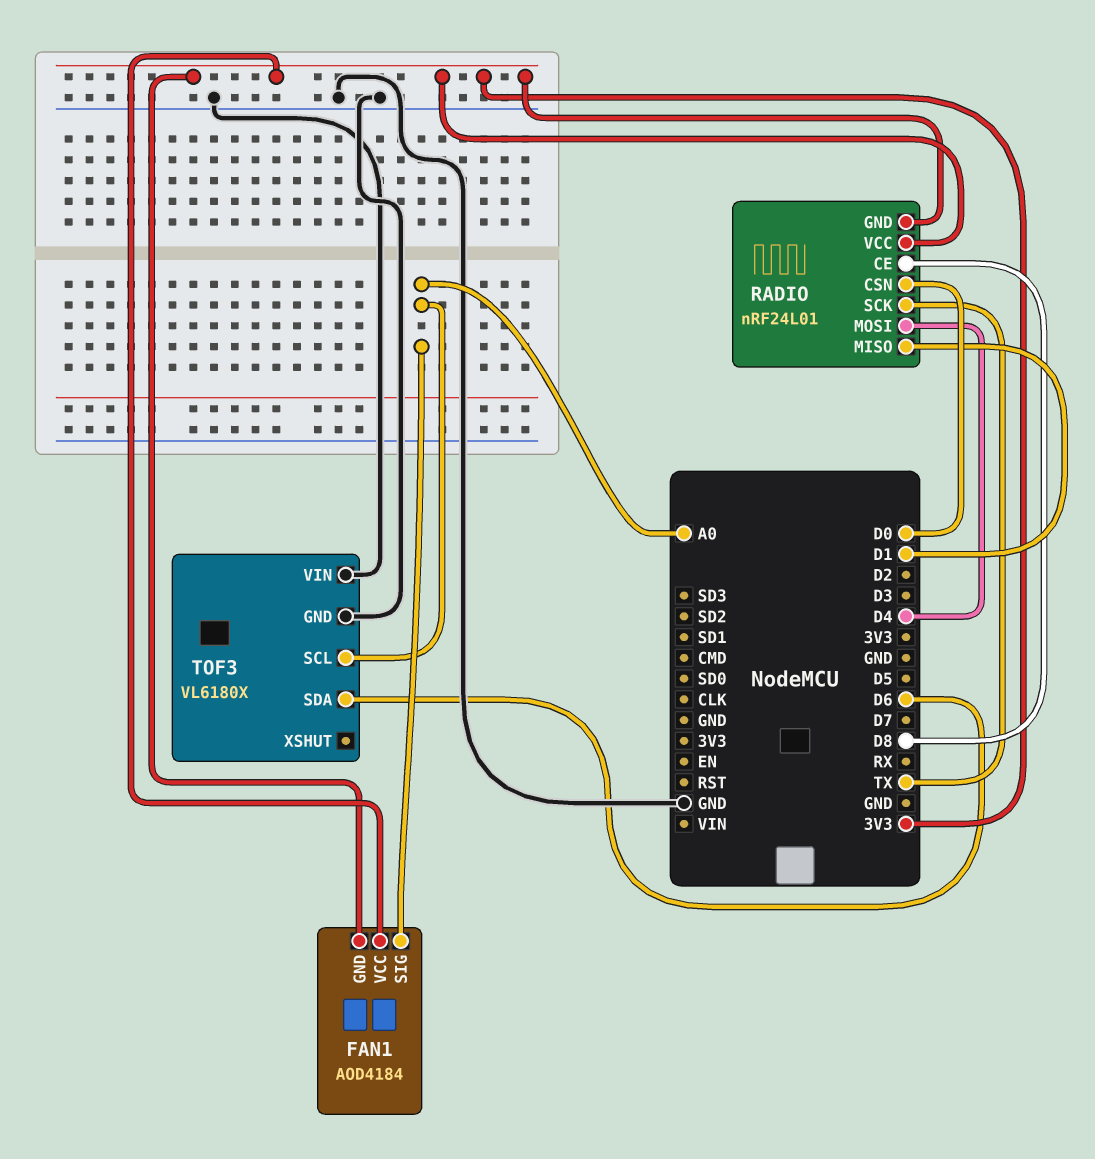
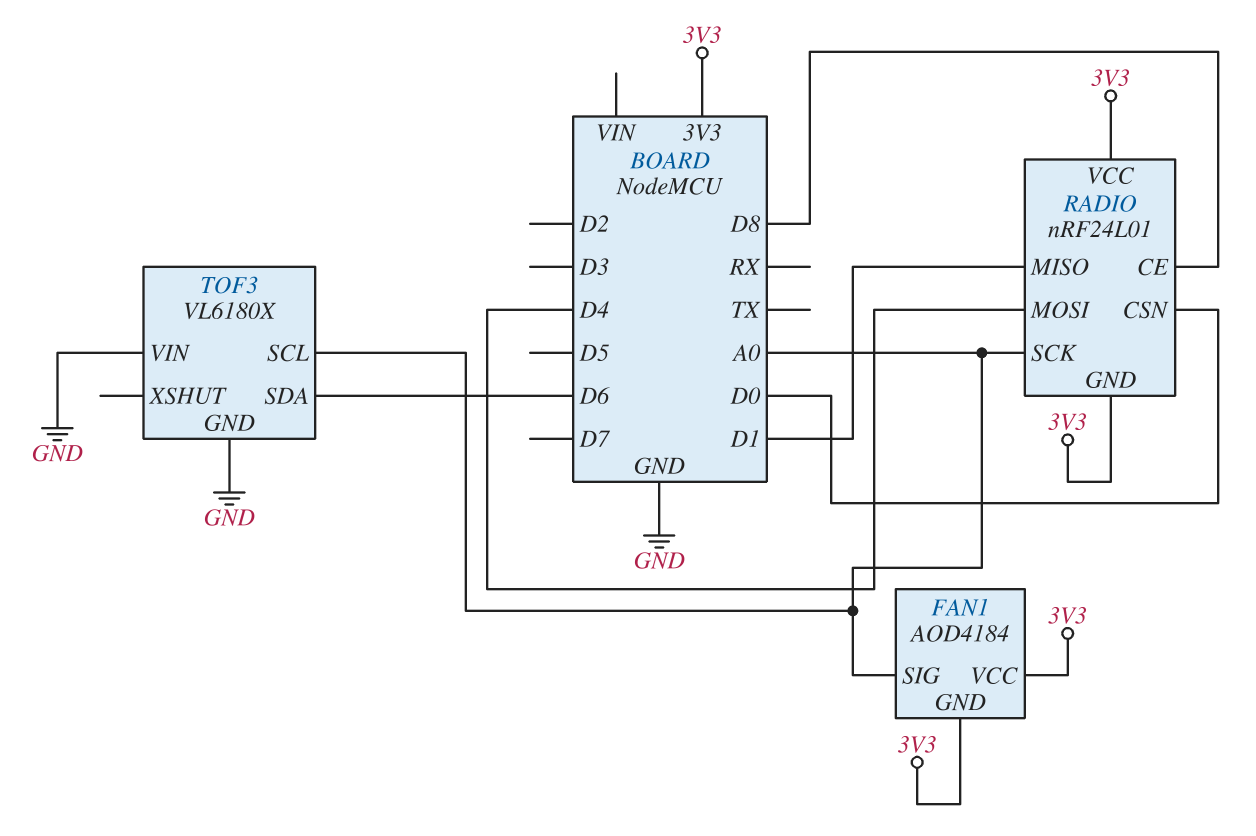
RADIO pin SCK: TX -> A0

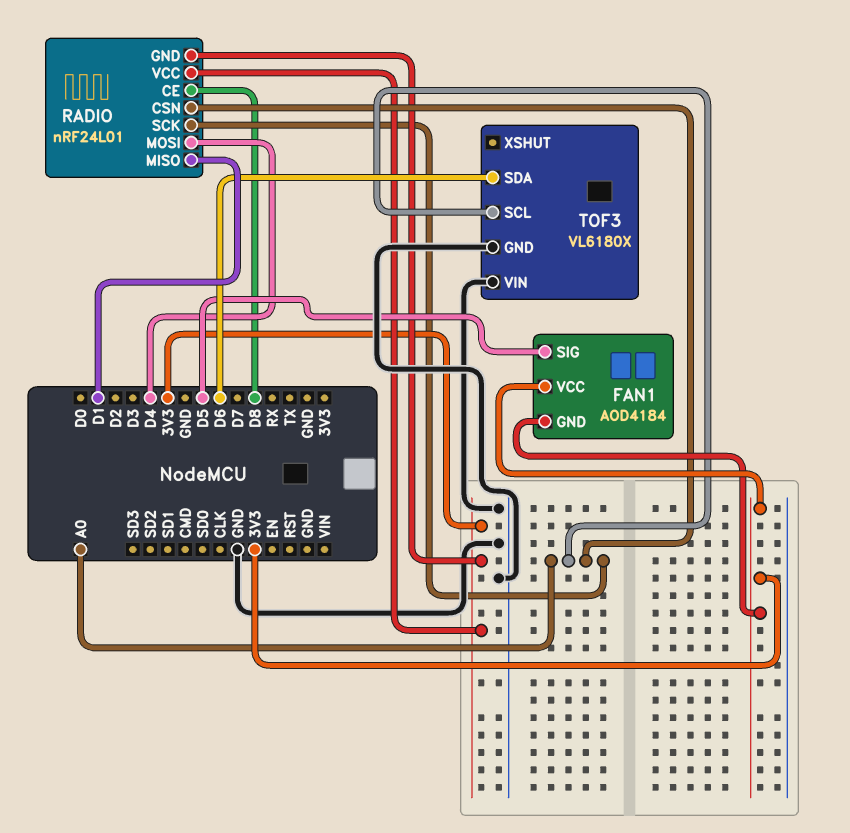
FAN1 pin SIG: A0 -> D5
RADIO pin CSN: D0 -> A0

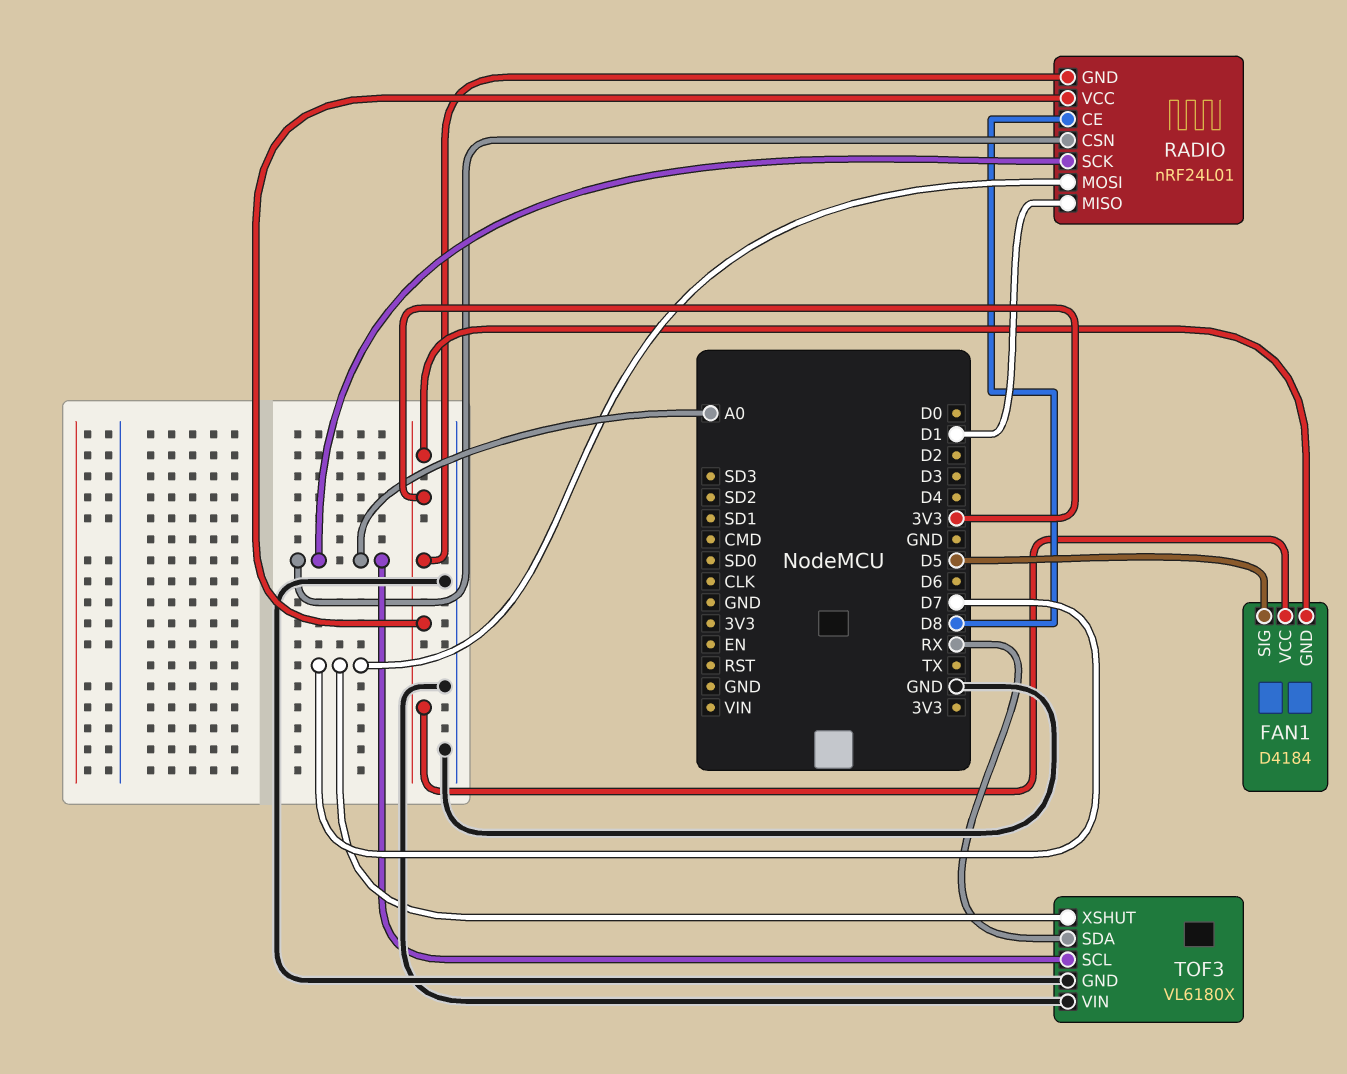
FAN1: AOD4184 -> D4184
RADIO pin MOSI: D4 -> D7
TOF3 pin SDA: D6 -> RX
TOF3 pin XSHUT: none -> D7

